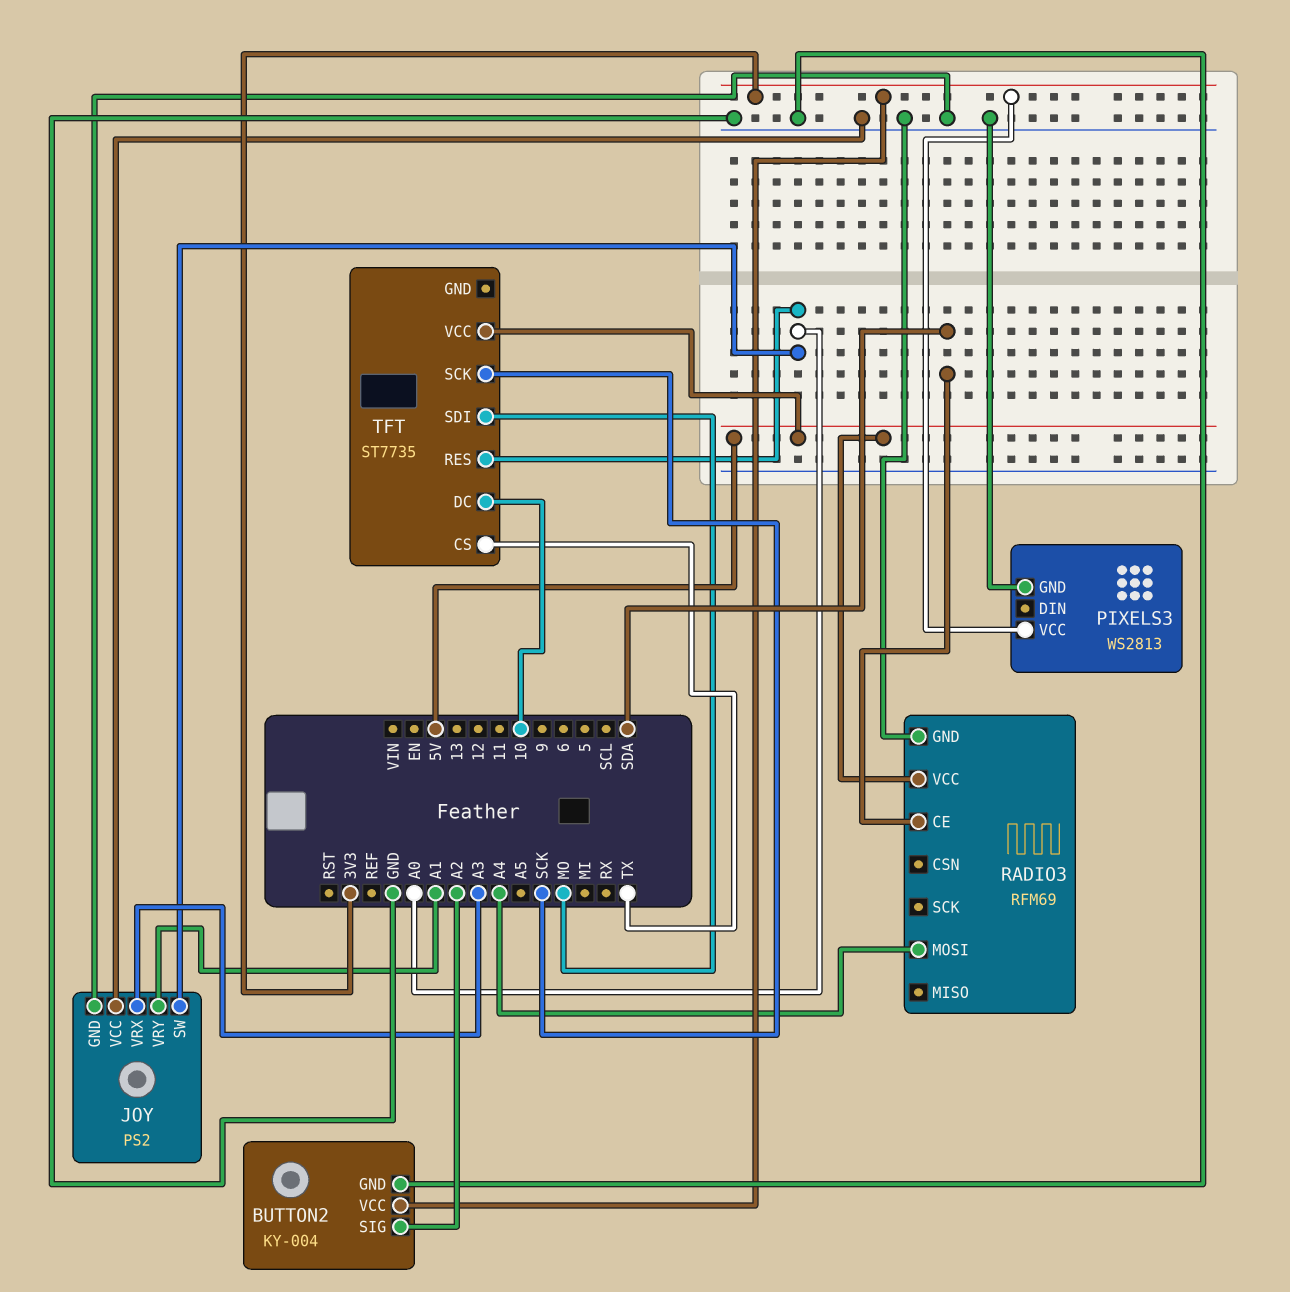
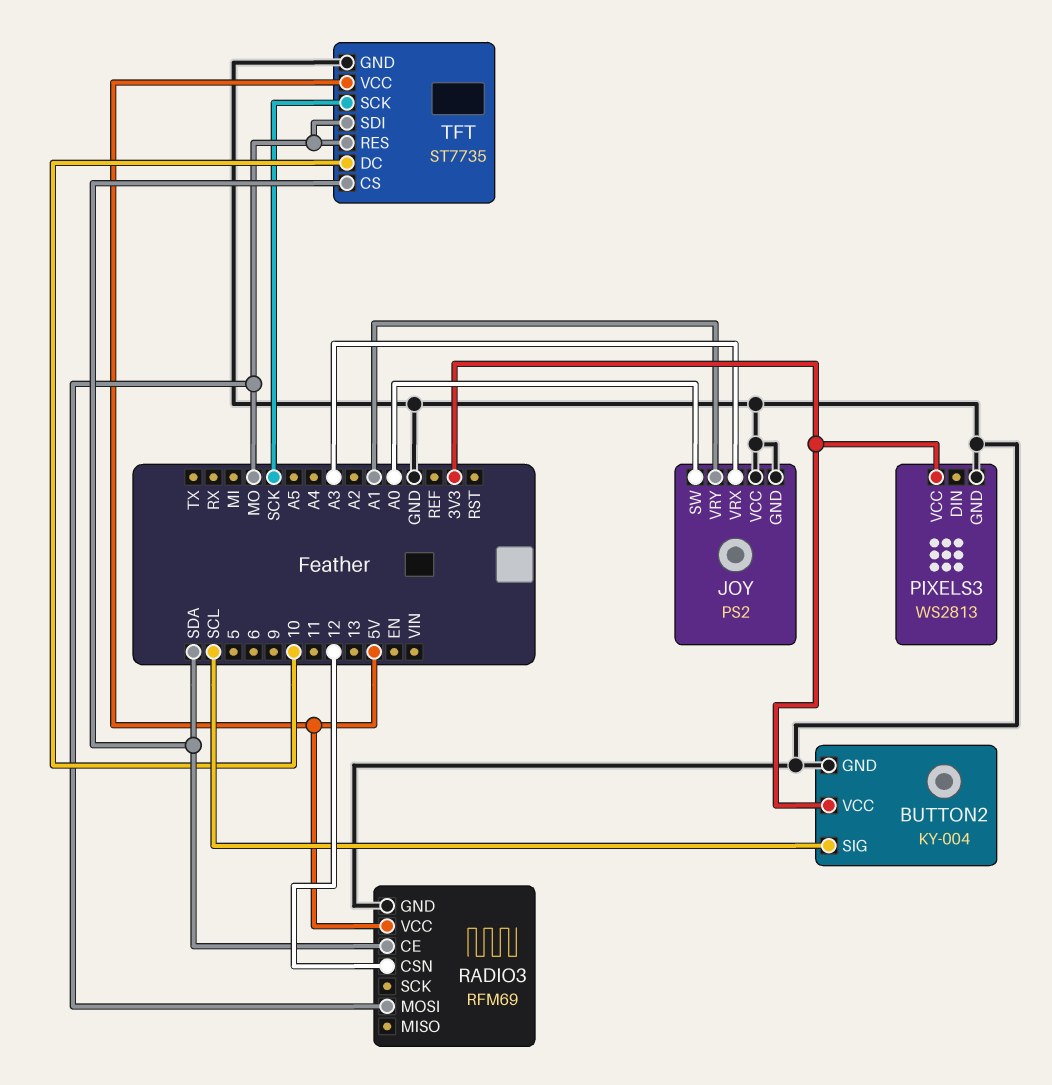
BUTTON2 pin SIG: A2 -> SCL
RADIO3 pin CSN: none -> 12
RADIO3 pin MOSI: A4 -> MO
TFT pin CS: TX -> SDA
TFT pin GND: none -> GND
TFT pin RES: A0 -> MO

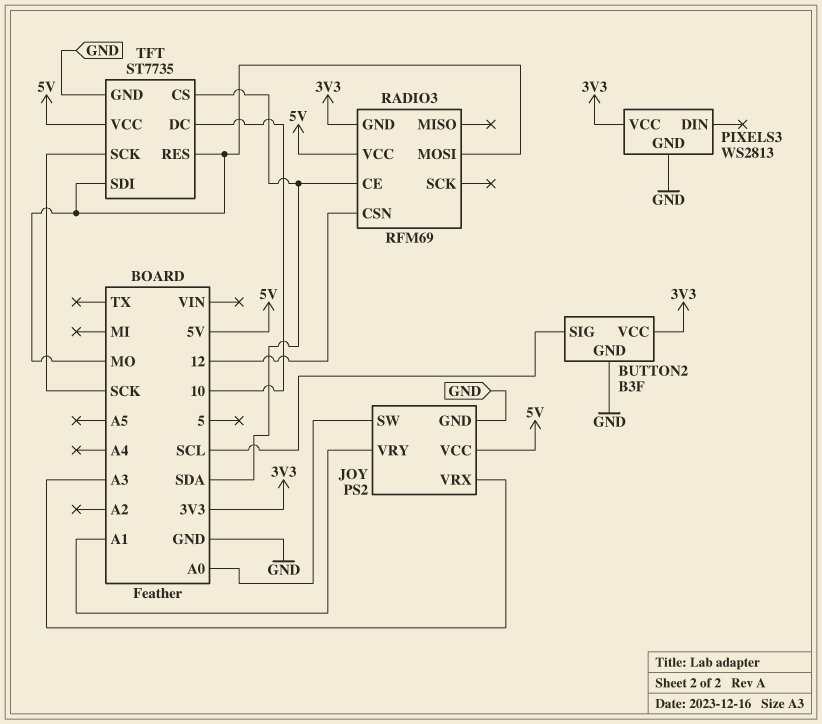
BUTTON2: KY-004 -> B3F
JOY pin VCC: GND -> 5V
RADIO3 pin GND: GND -> 3V3

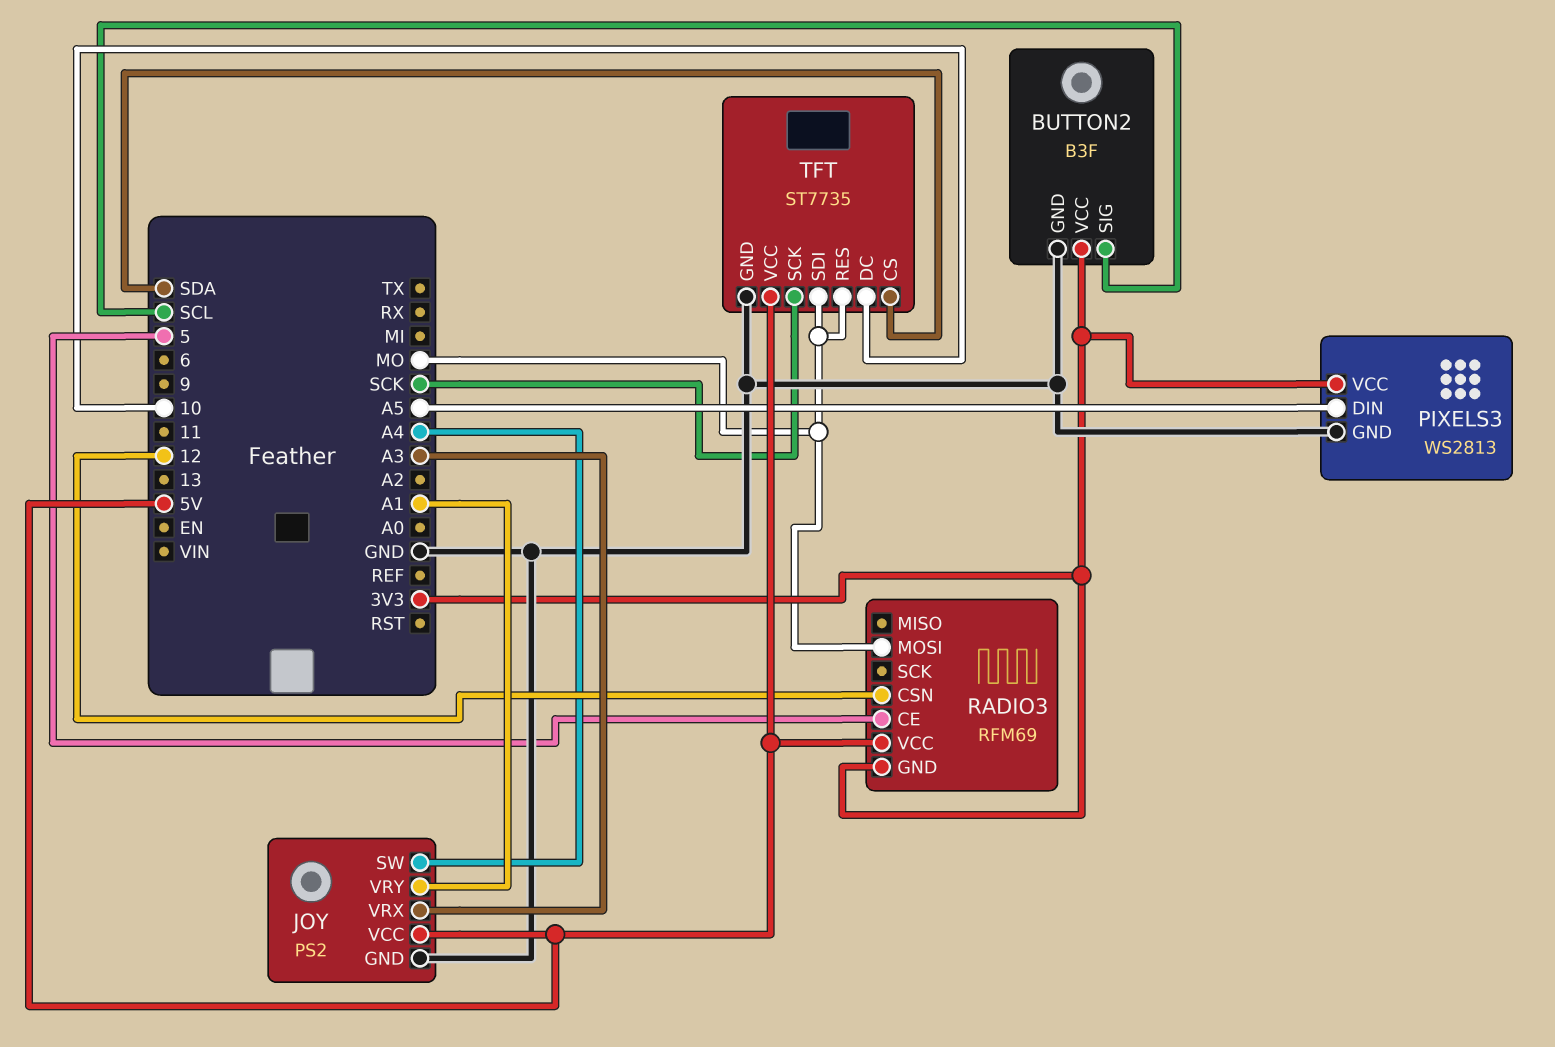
JOY pin SW: A0 -> A4
PIXELS3 pin DIN: none -> A5
RADIO3 pin CE: SDA -> 5

